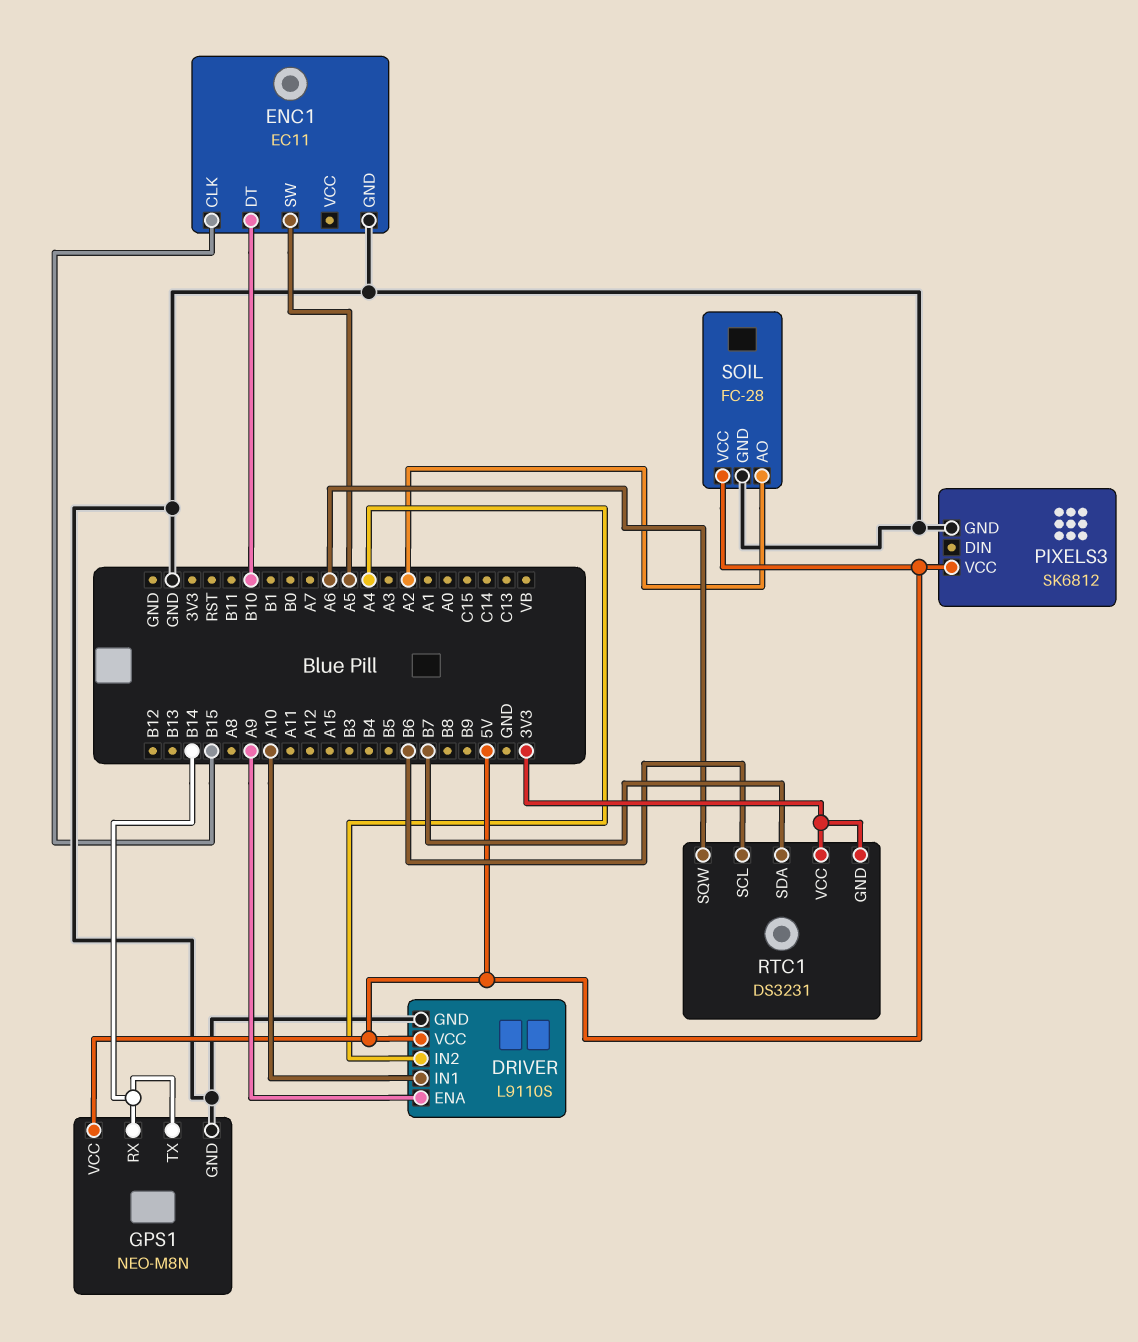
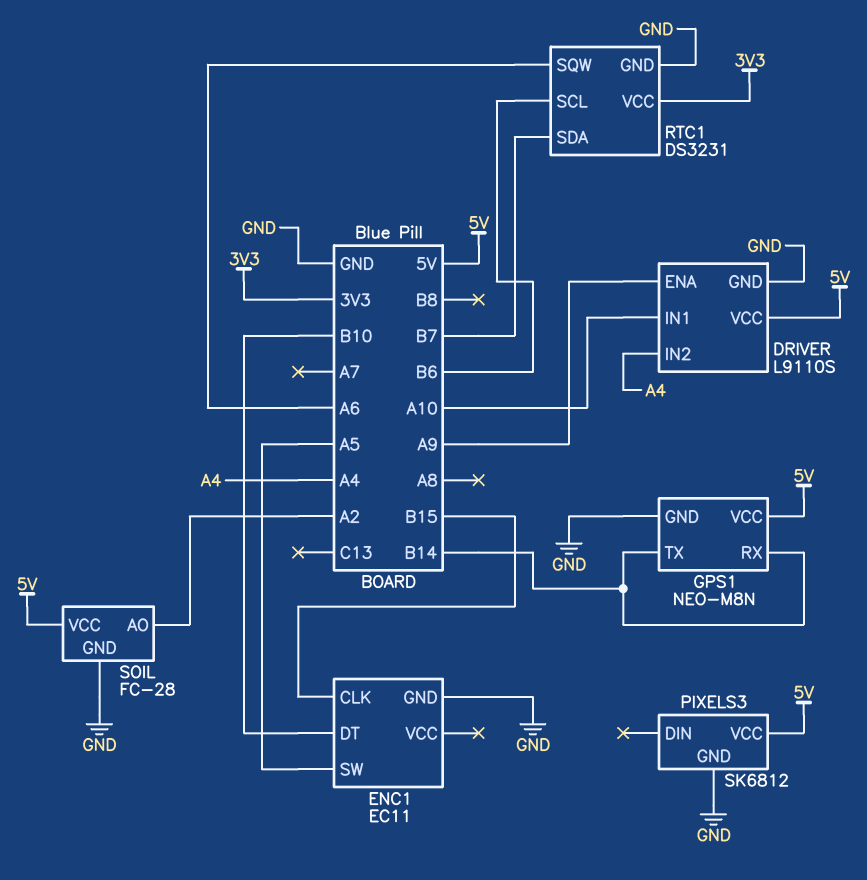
RTC1 pin GND: 3V3 -> GND

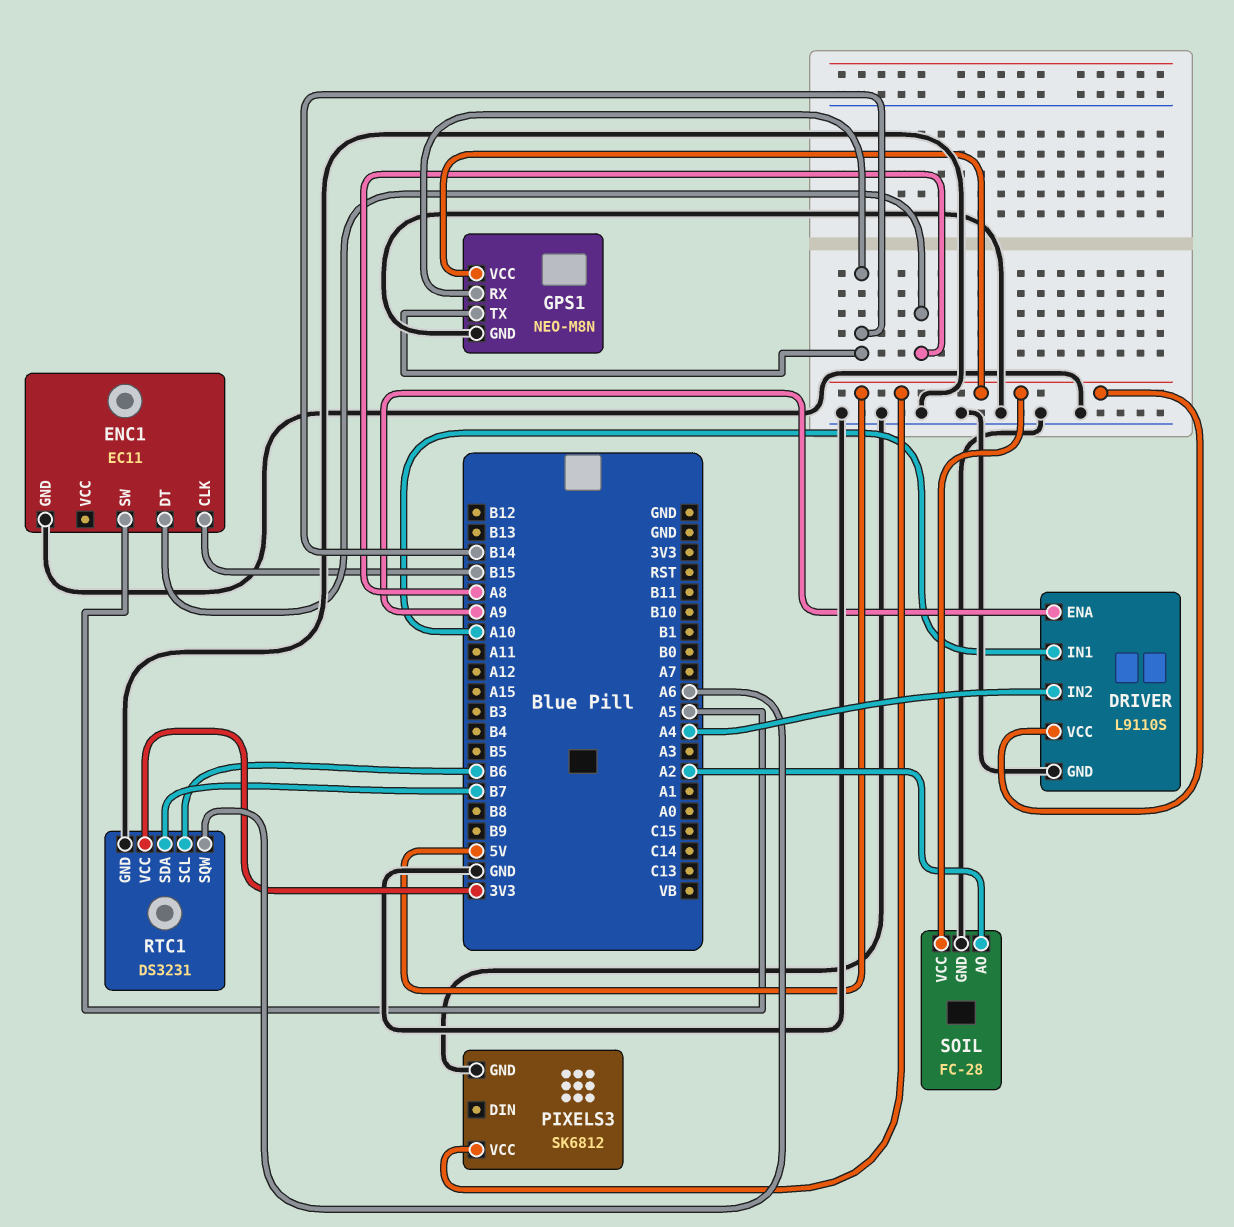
ENC1 pin DT: B10 -> A8

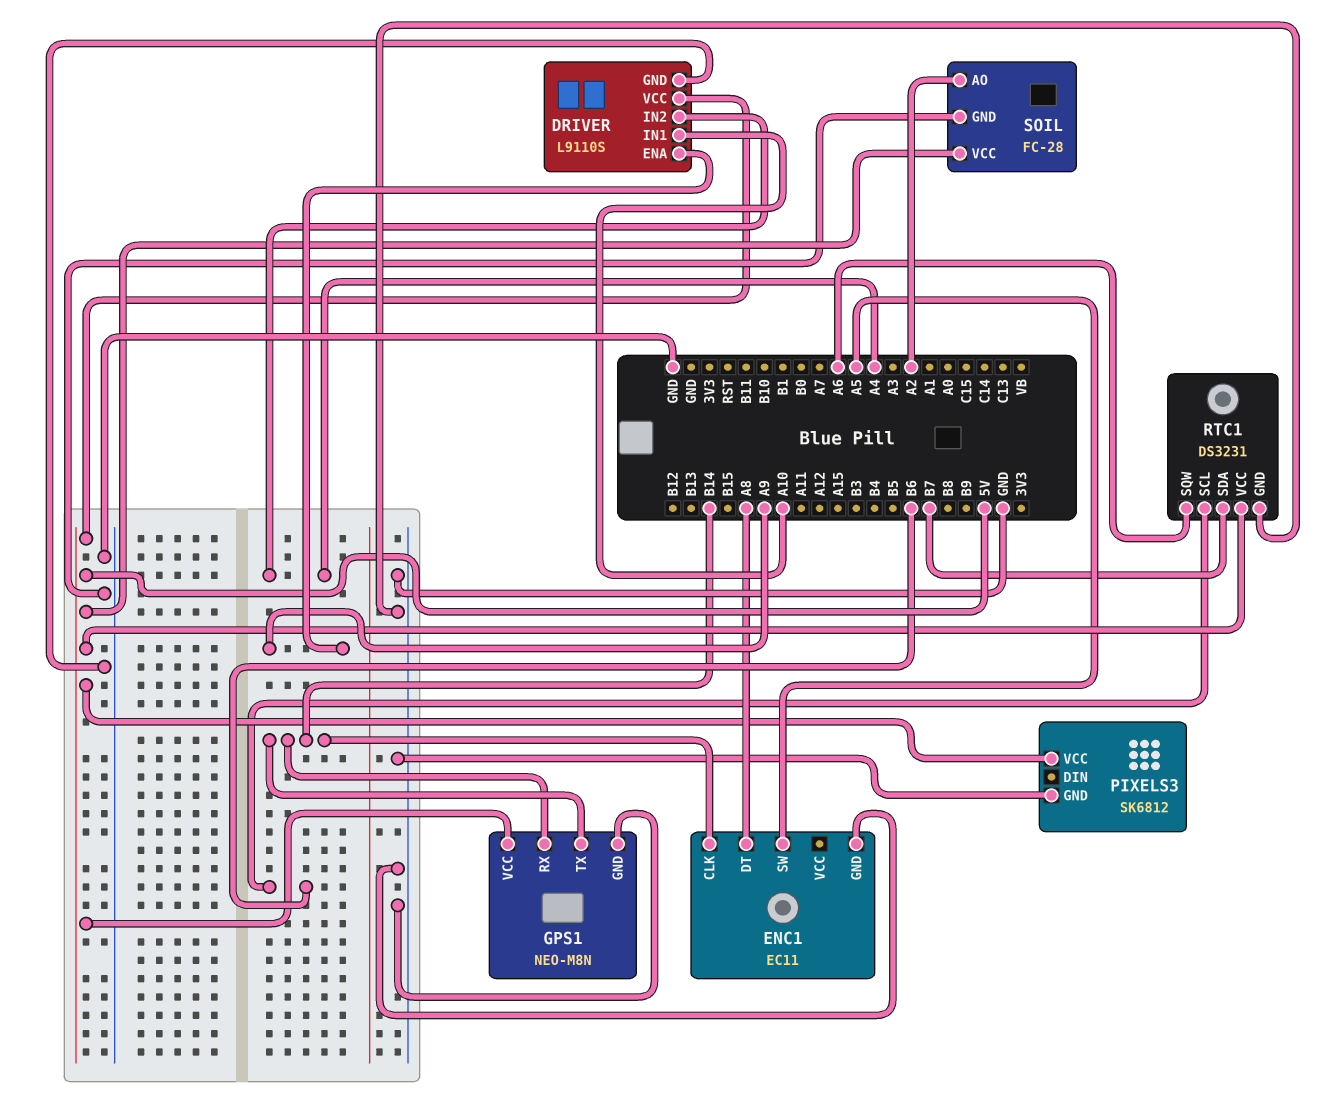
ENC1 pin CLK: B15 -> B14
RTC1 pin VCC: 3V3 -> 5V

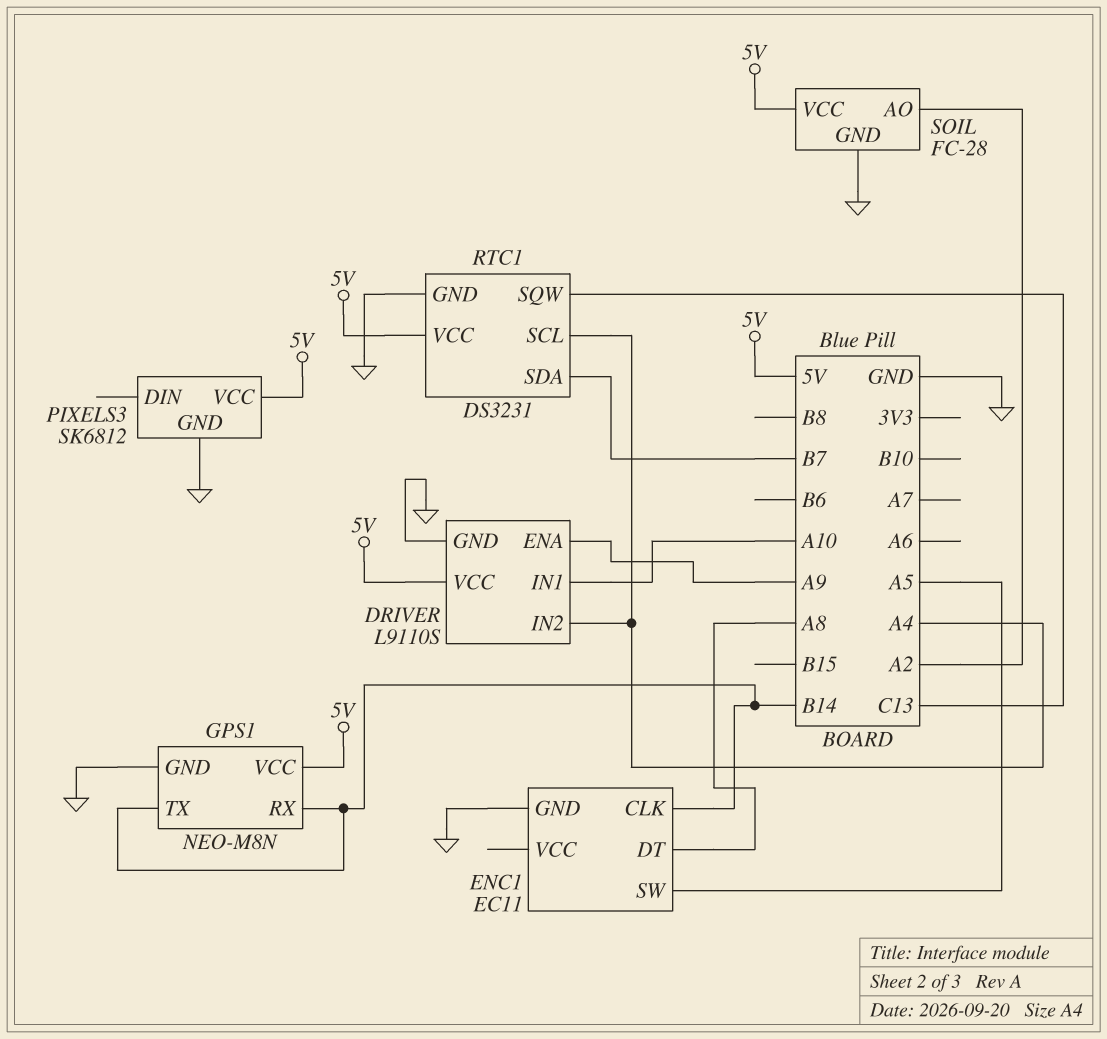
RTC1 pin SCL: B6 -> A4
RTC1 pin SQW: A6 -> C13

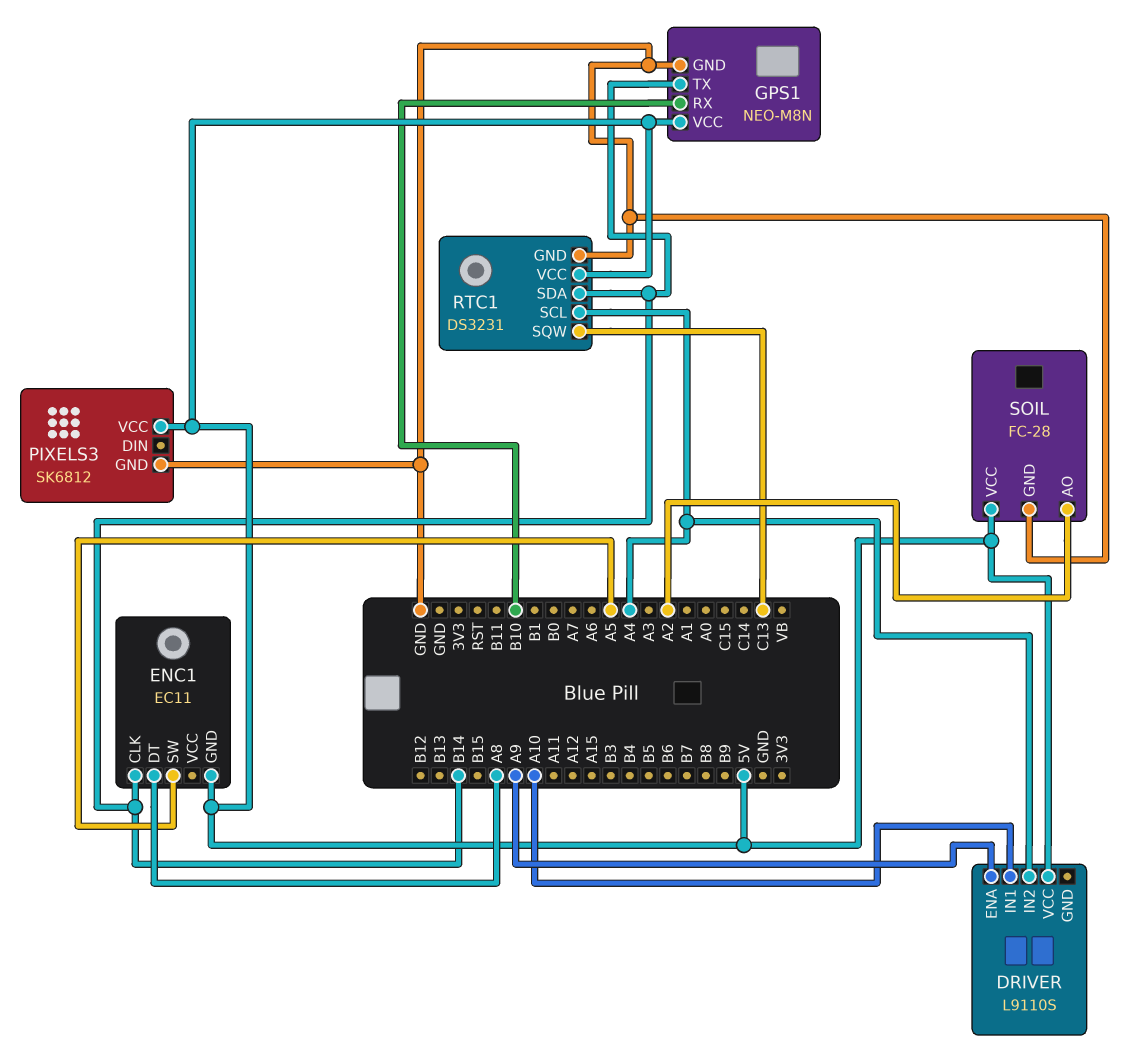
DRIVER pin GND: GND -> none
ENC1 pin GND: GND -> 5V
GPS1 pin RX: B14 -> B10
RTC1 pin SDA: B7 -> B14

